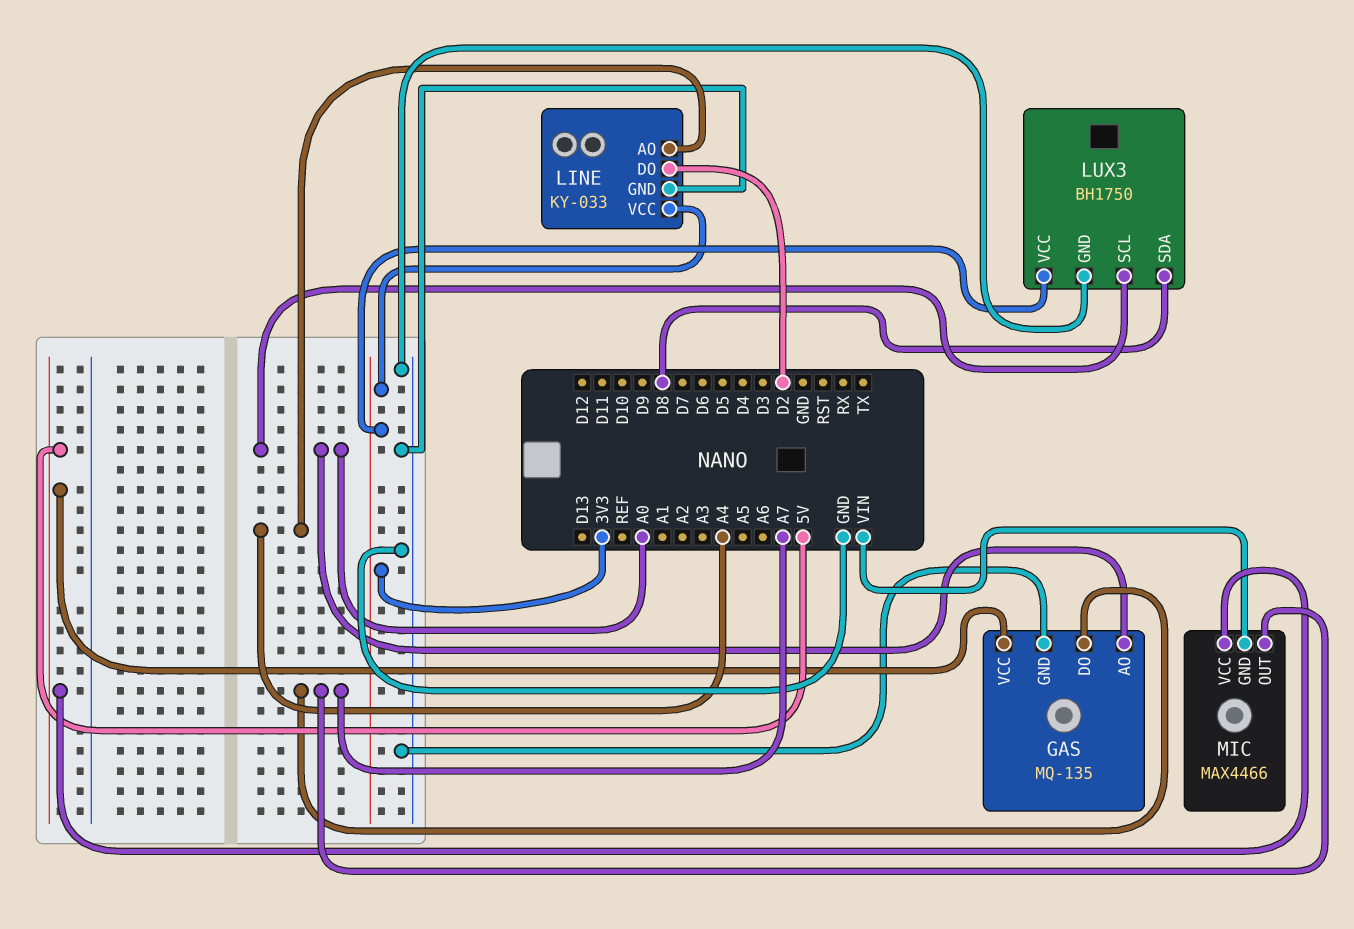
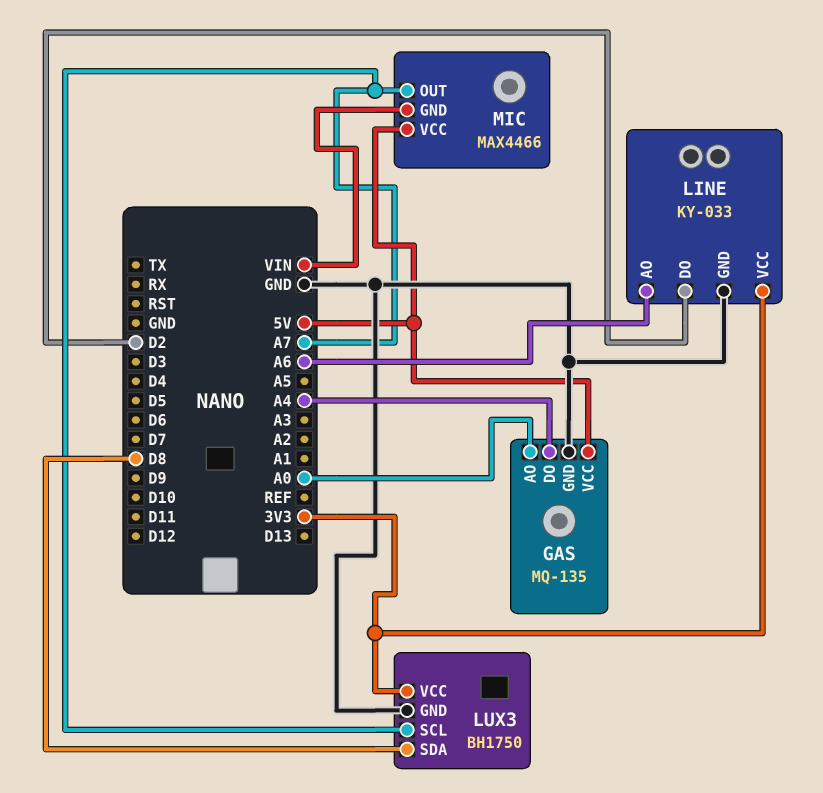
GAS pin DO: A7 -> A4
LINE pin AO: A4 -> A6
LUX3 pin SCL: A0 -> A7

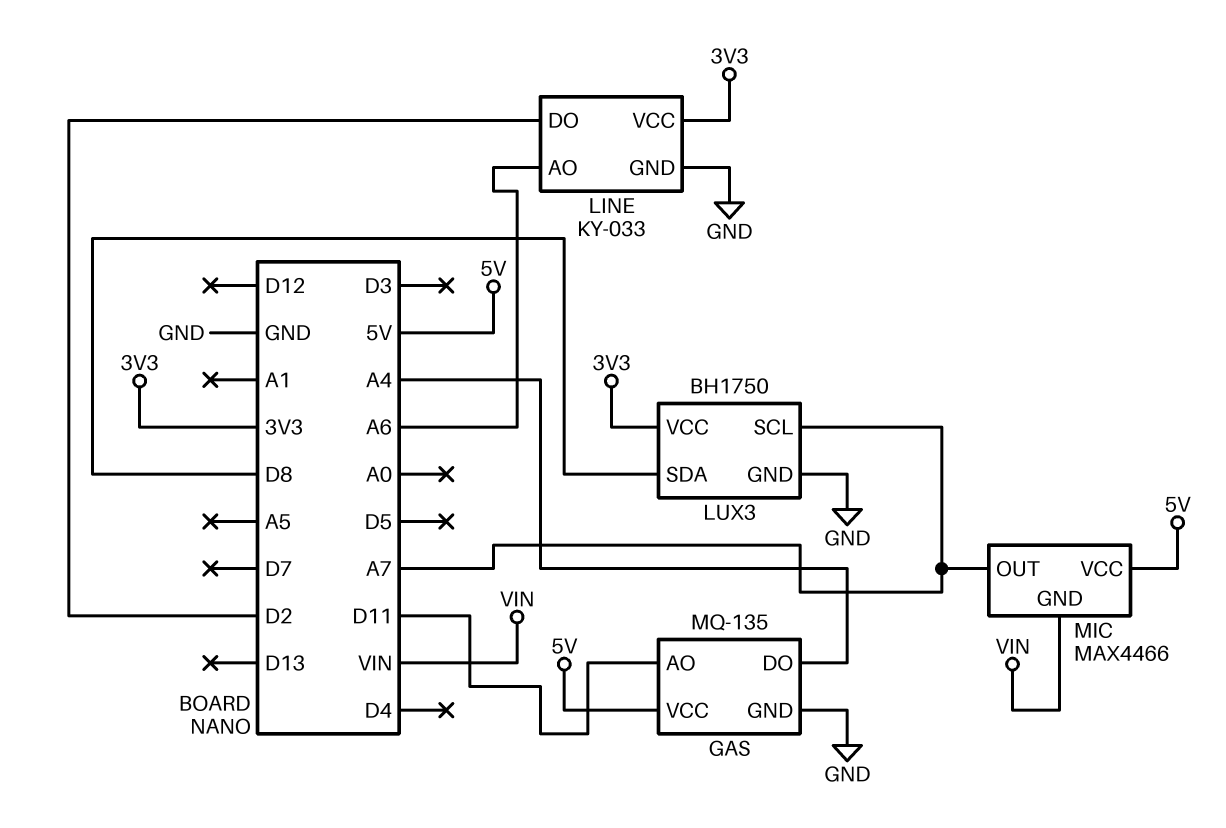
GAS pin AO: A0 -> D11

